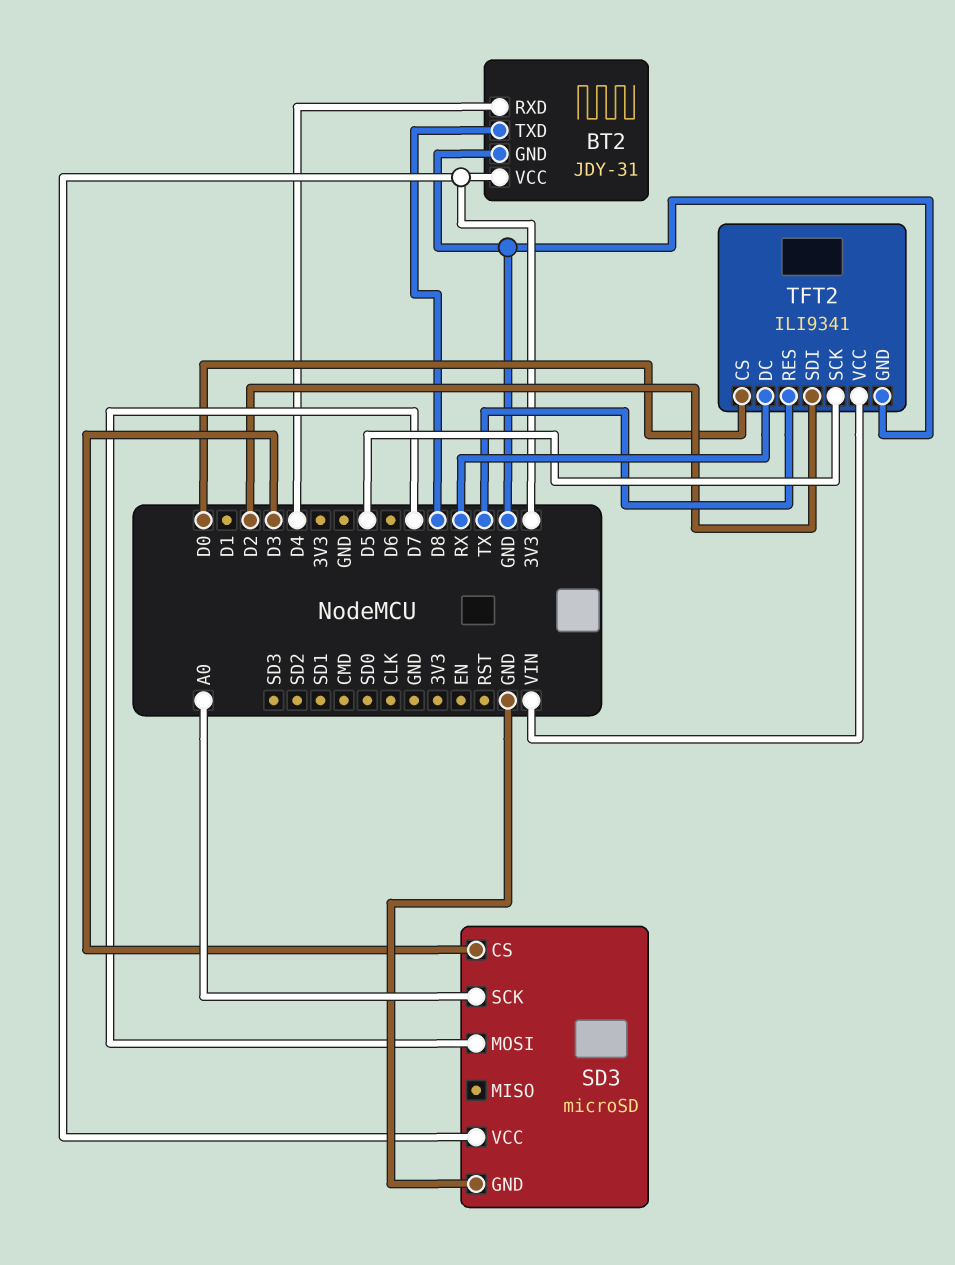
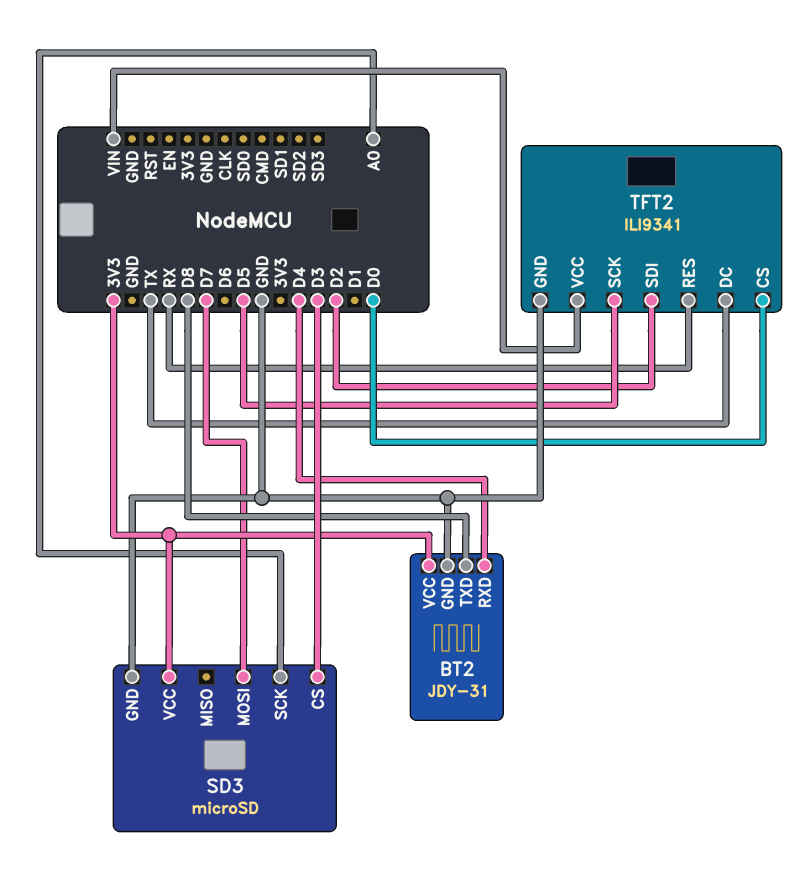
TFT2 pin DC: RX -> TX
TFT2 pin RES: TX -> RX

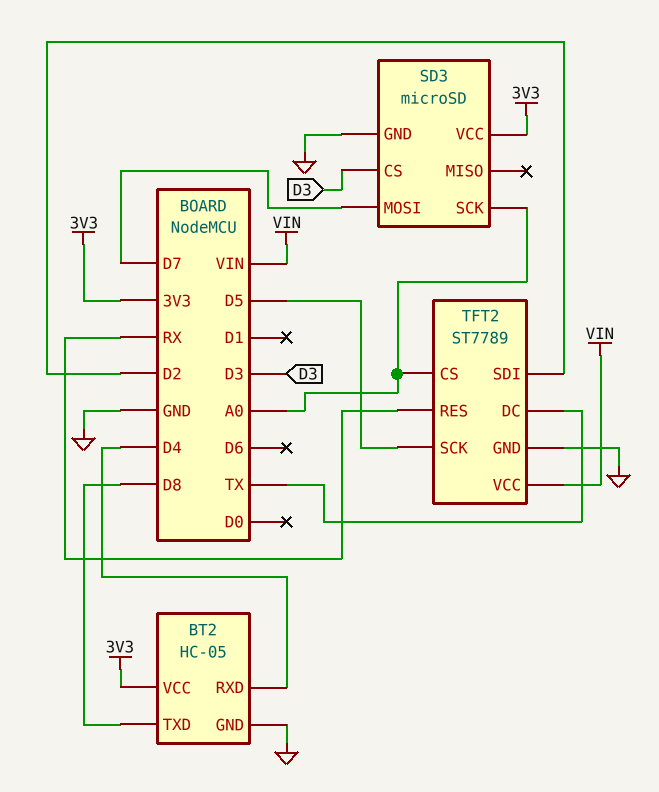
BT2: JDY-31 -> HC-05
TFT2: ILI9341 -> ST7789
TFT2 pin CS: D0 -> A0

